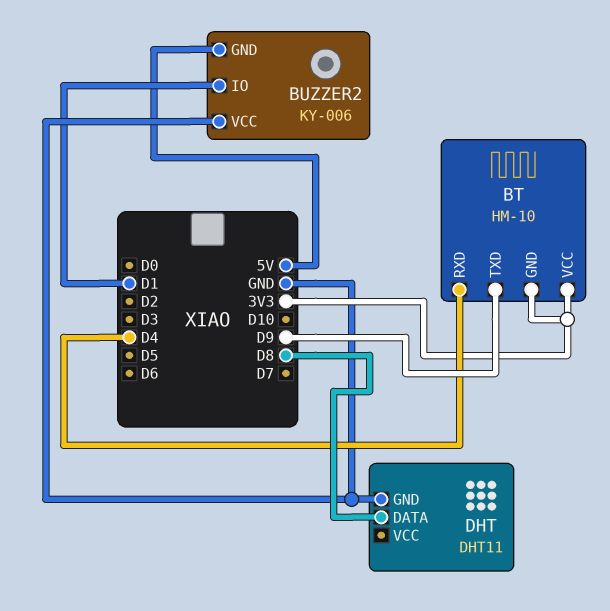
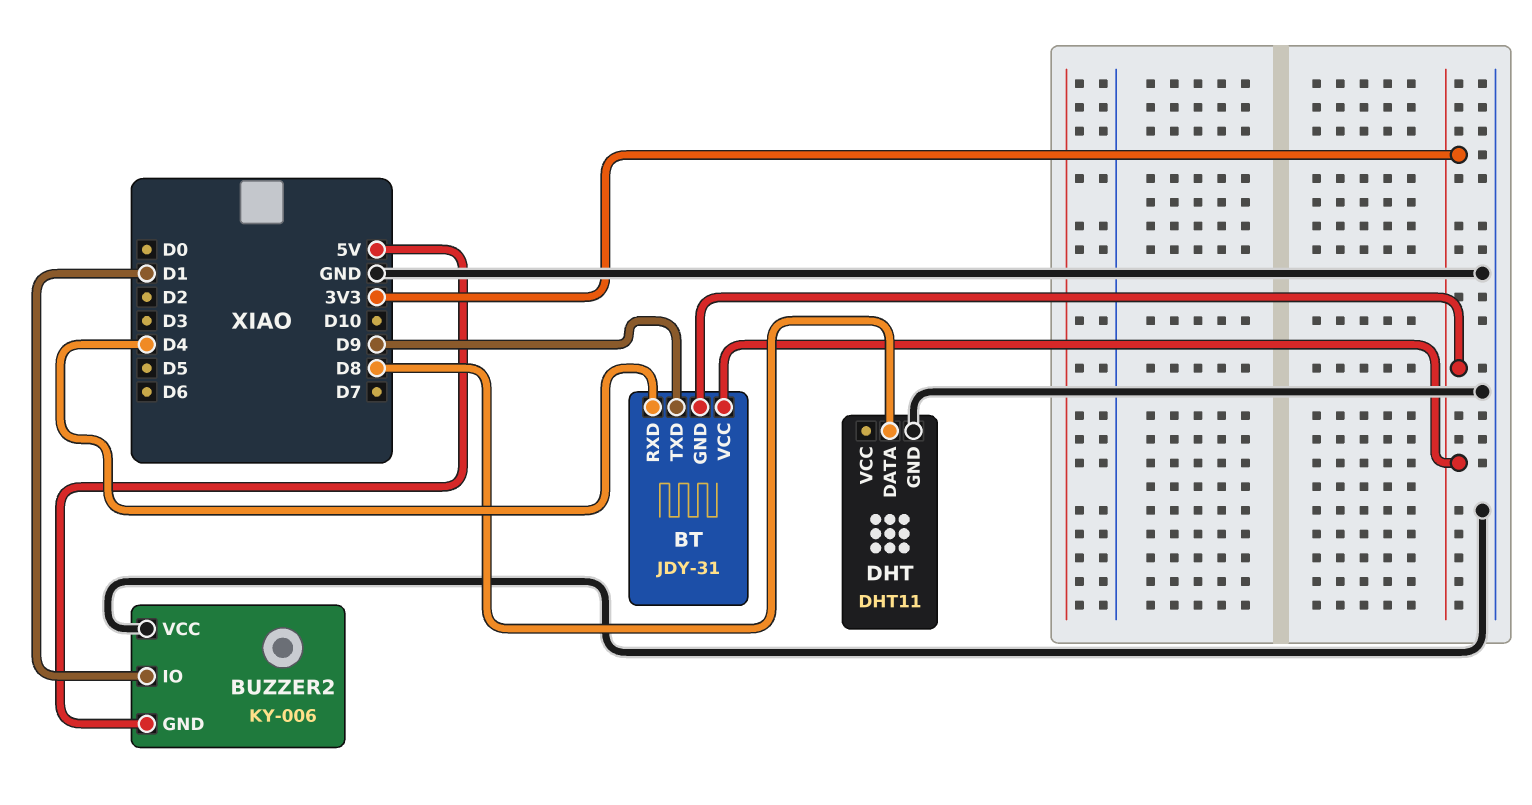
BT: HM-10 -> JDY-31

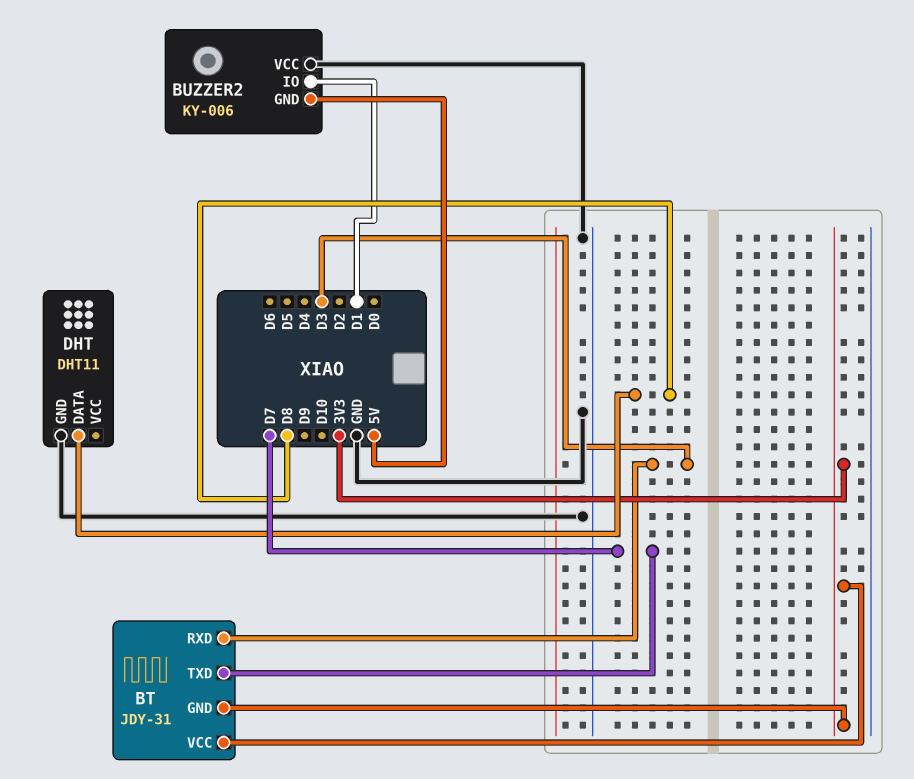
BT pin RXD: D4 -> D3
BT pin TXD: D9 -> D7

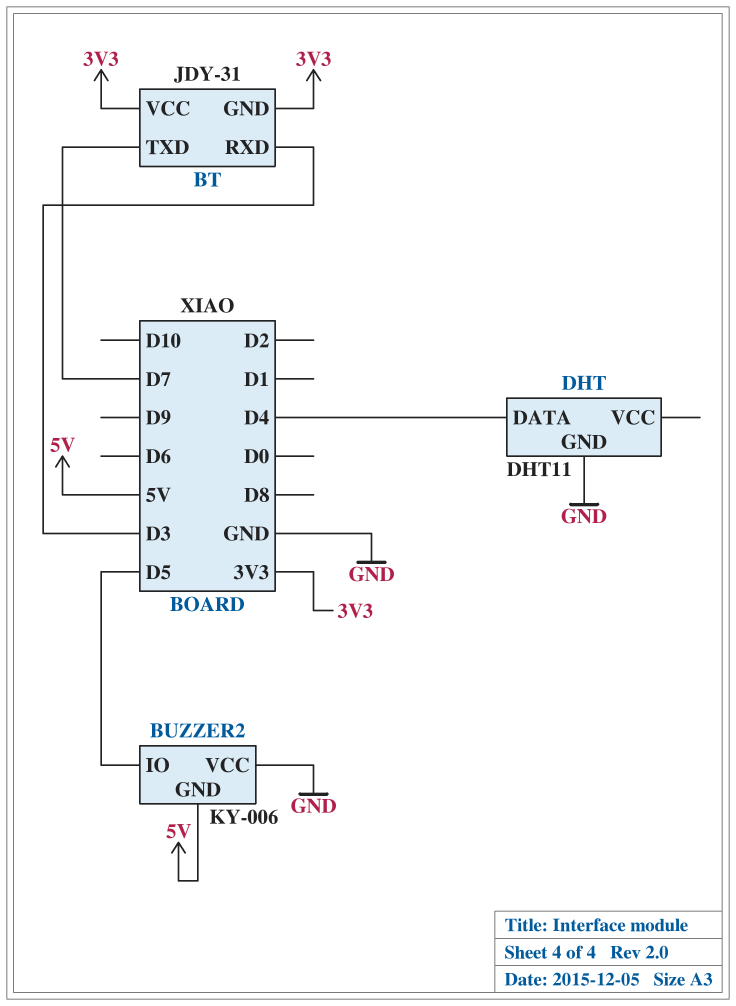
BUZZER2 pin IO: D1 -> D5
DHT pin DATA: D8 -> D4

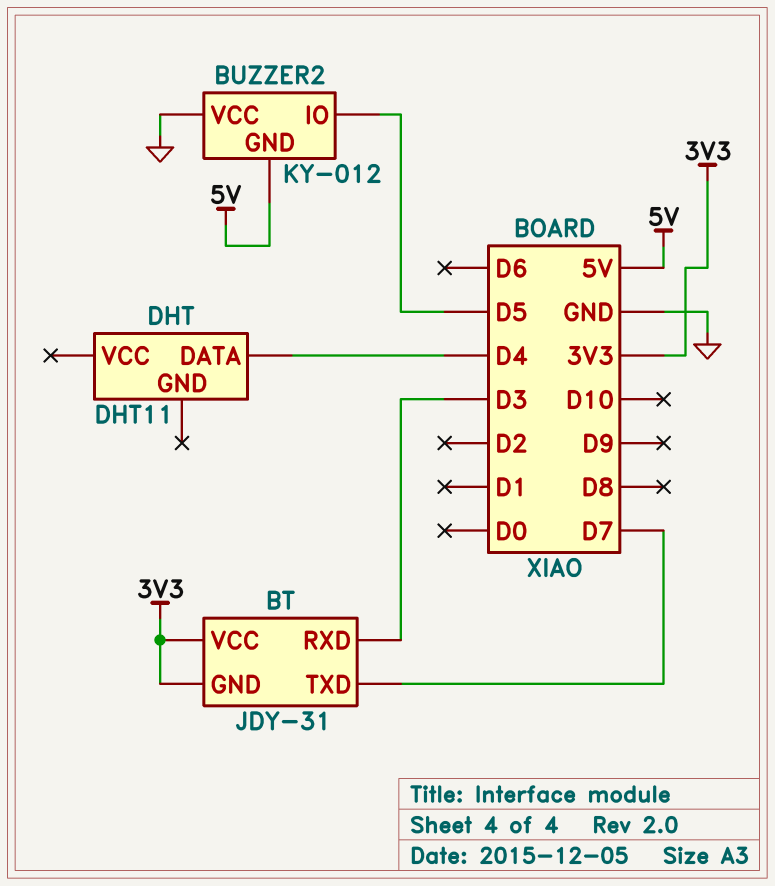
BUZZER2: KY-006 -> KY-012
DHT pin GND: GND -> none

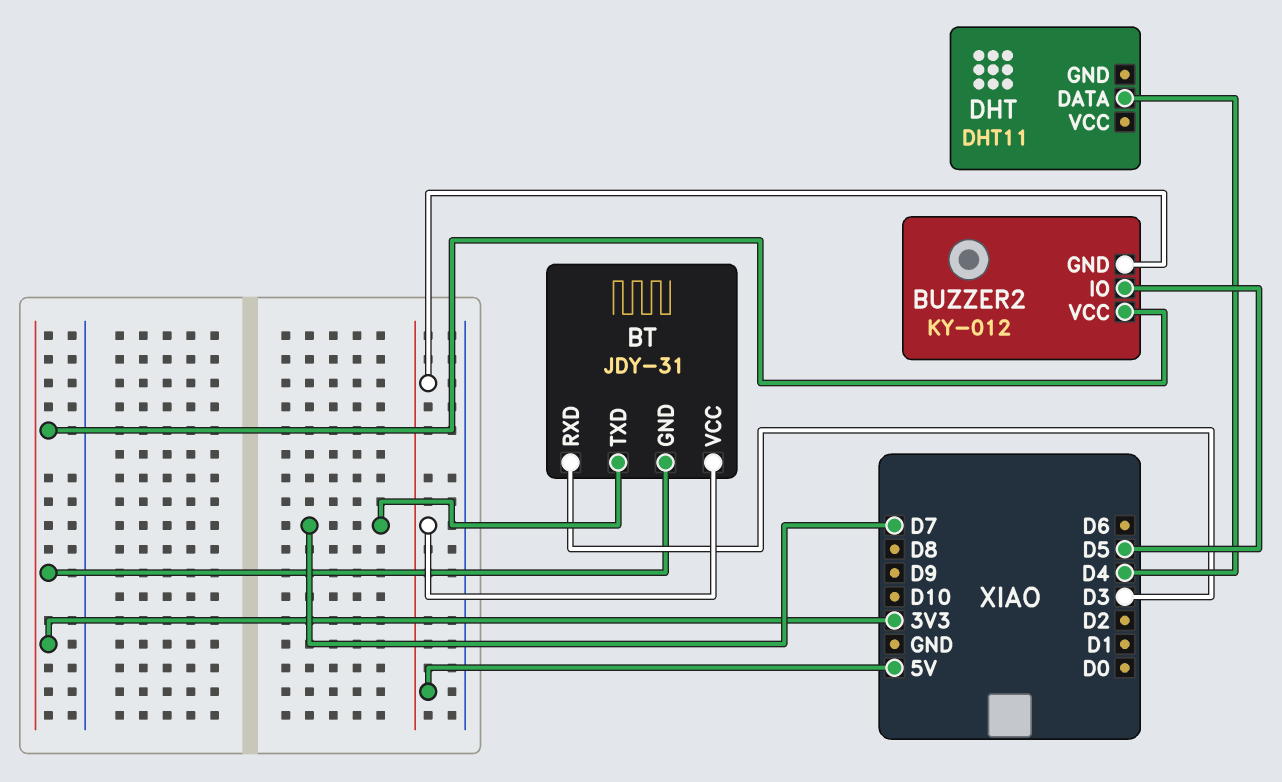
BT pin VCC: 3V3 -> 5V
BUZZER2 pin VCC: GND -> 3V3

